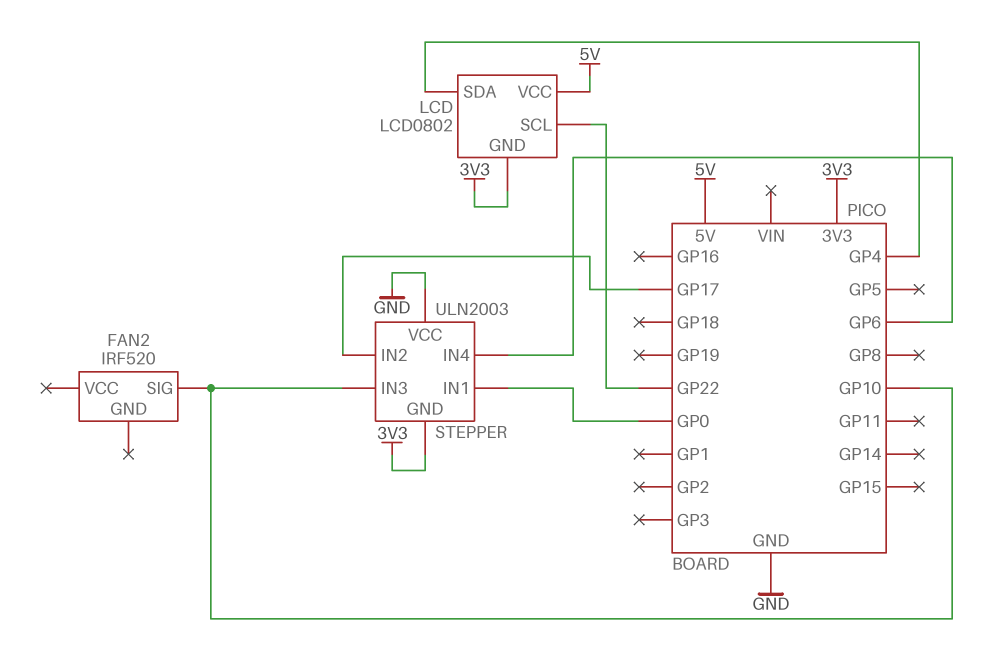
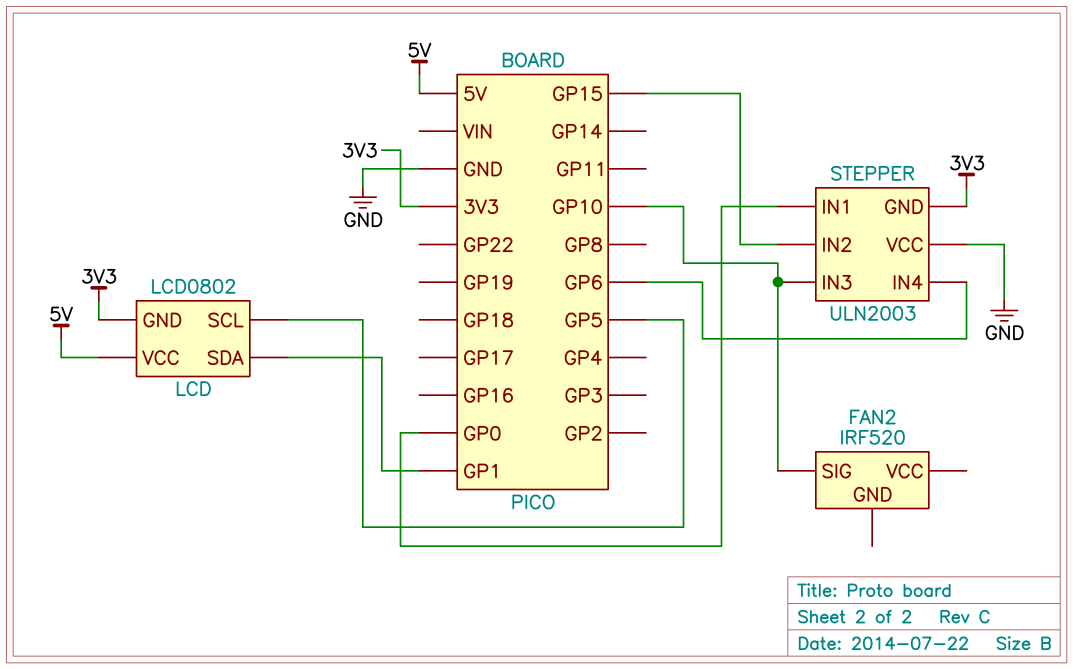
LCD pin SCL: GP22 -> GP5
LCD pin SDA: GP4 -> GP1
STEPPER pin IN2: GP17 -> GP15

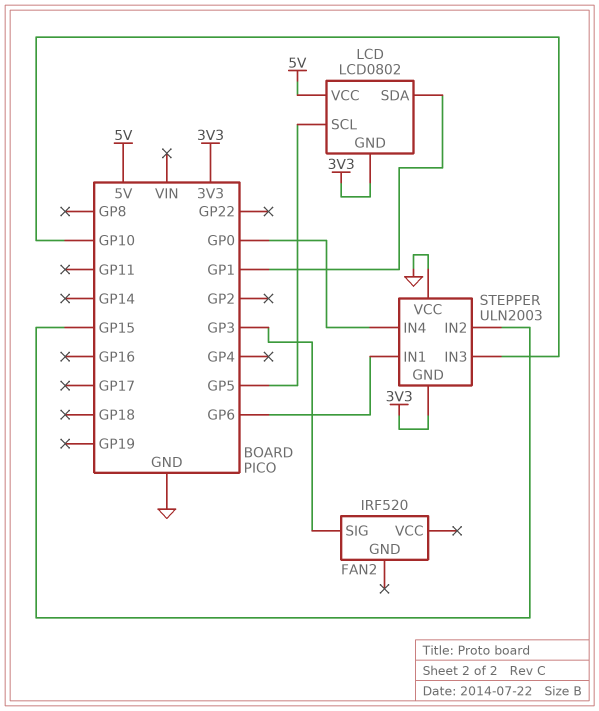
FAN2 pin SIG: GP10 -> GP3
STEPPER pin IN1: GP0 -> GP6
STEPPER pin IN4: GP6 -> GP0

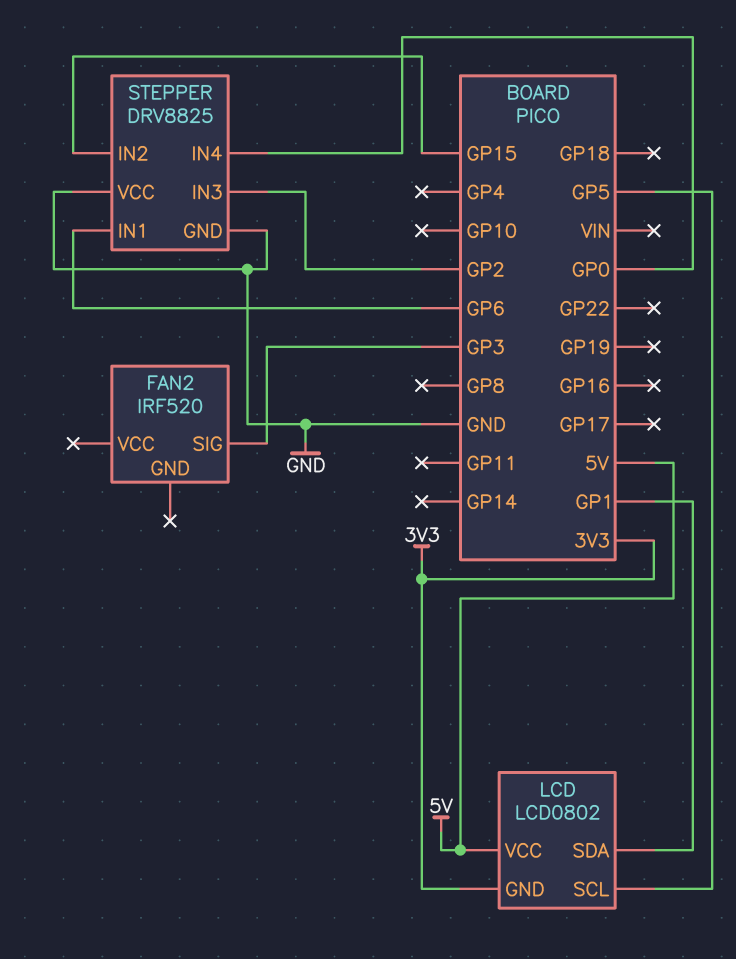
STEPPER: ULN2003 -> DRV8825
STEPPER pin GND: 3V3 -> GND
STEPPER pin IN3: GP10 -> GP2

